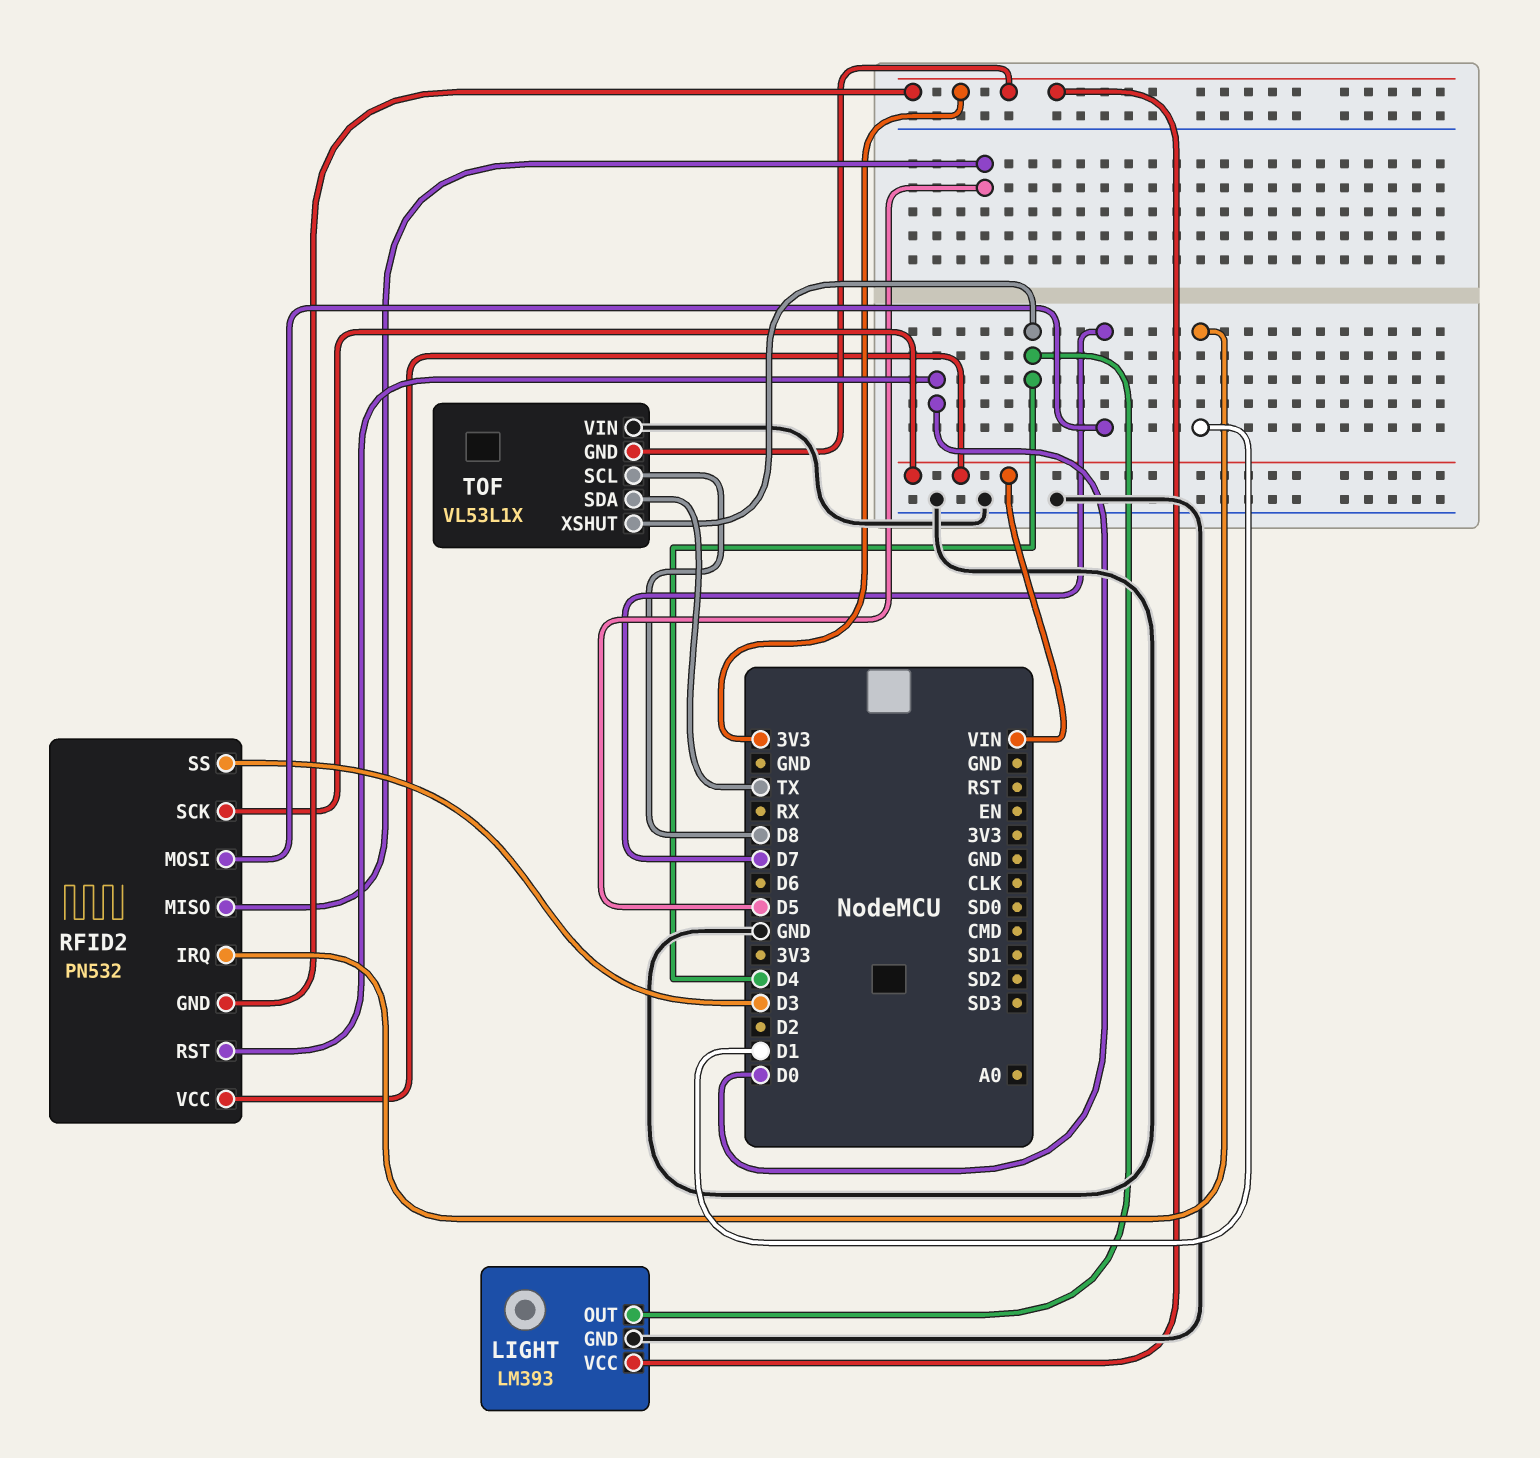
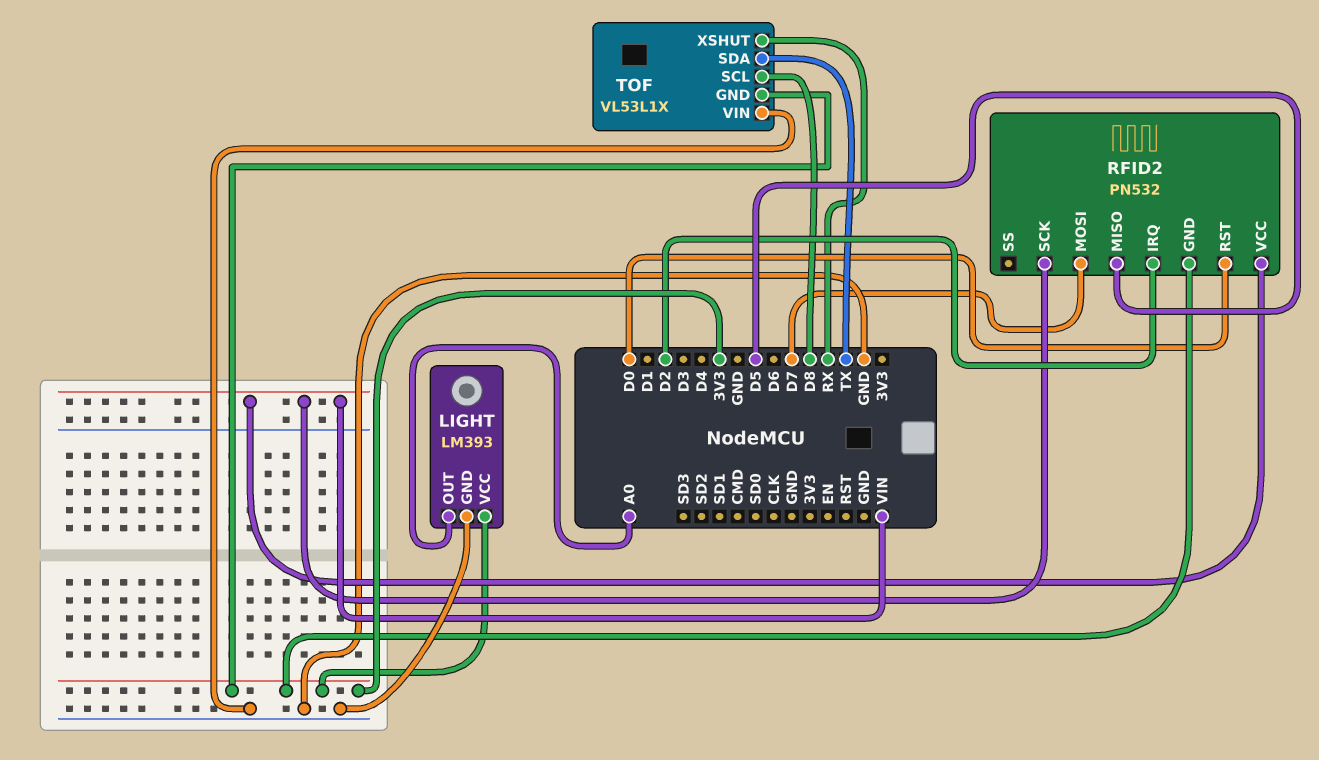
LIGHT pin OUT: D4 -> A0
RFID2 pin IRQ: D1 -> D2
RFID2 pin SS: D3 -> none
TOF pin XSHUT: D4 -> RX

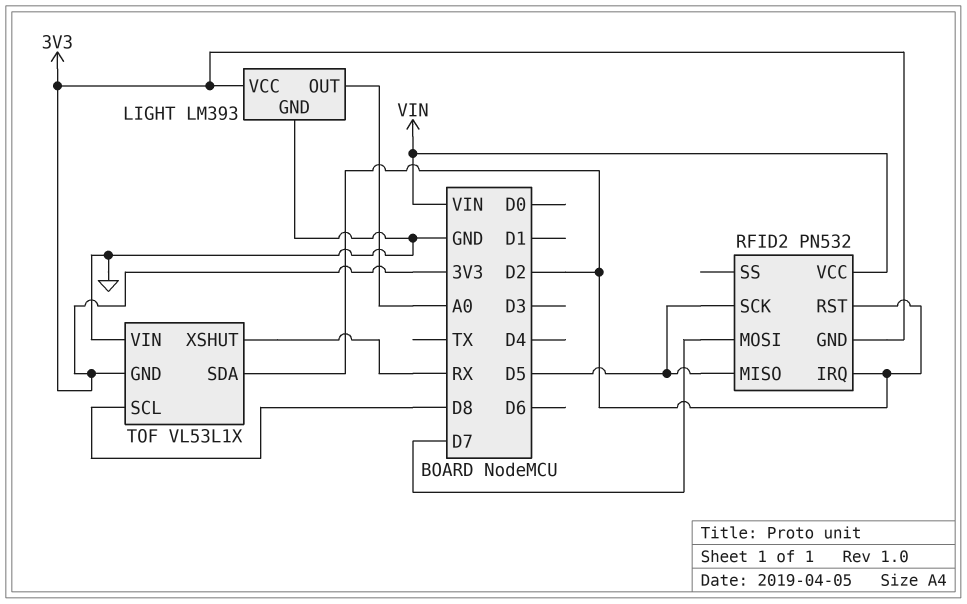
RFID2 pin RST: D0 -> D2
RFID2 pin SCK: VIN -> D5
TOF pin SDA: TX -> D2

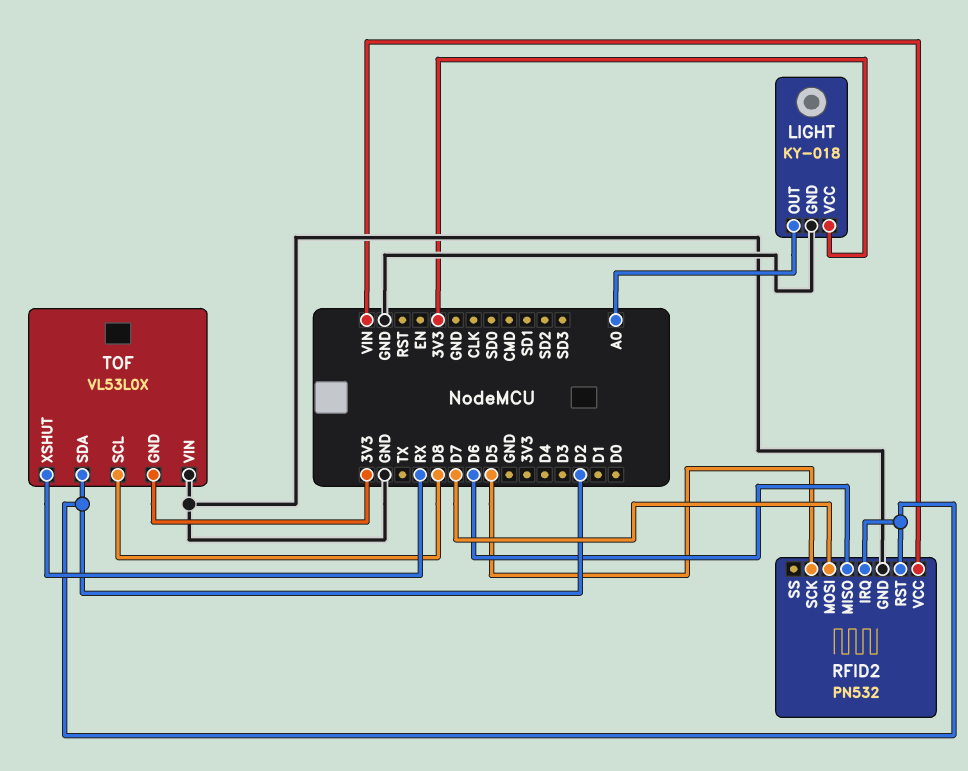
LIGHT: LM393 -> KY-018
RFID2 pin GND: 3V3 -> GND
RFID2 pin MISO: D5 -> D6
TOF: VL53L1X -> VL53L0X

